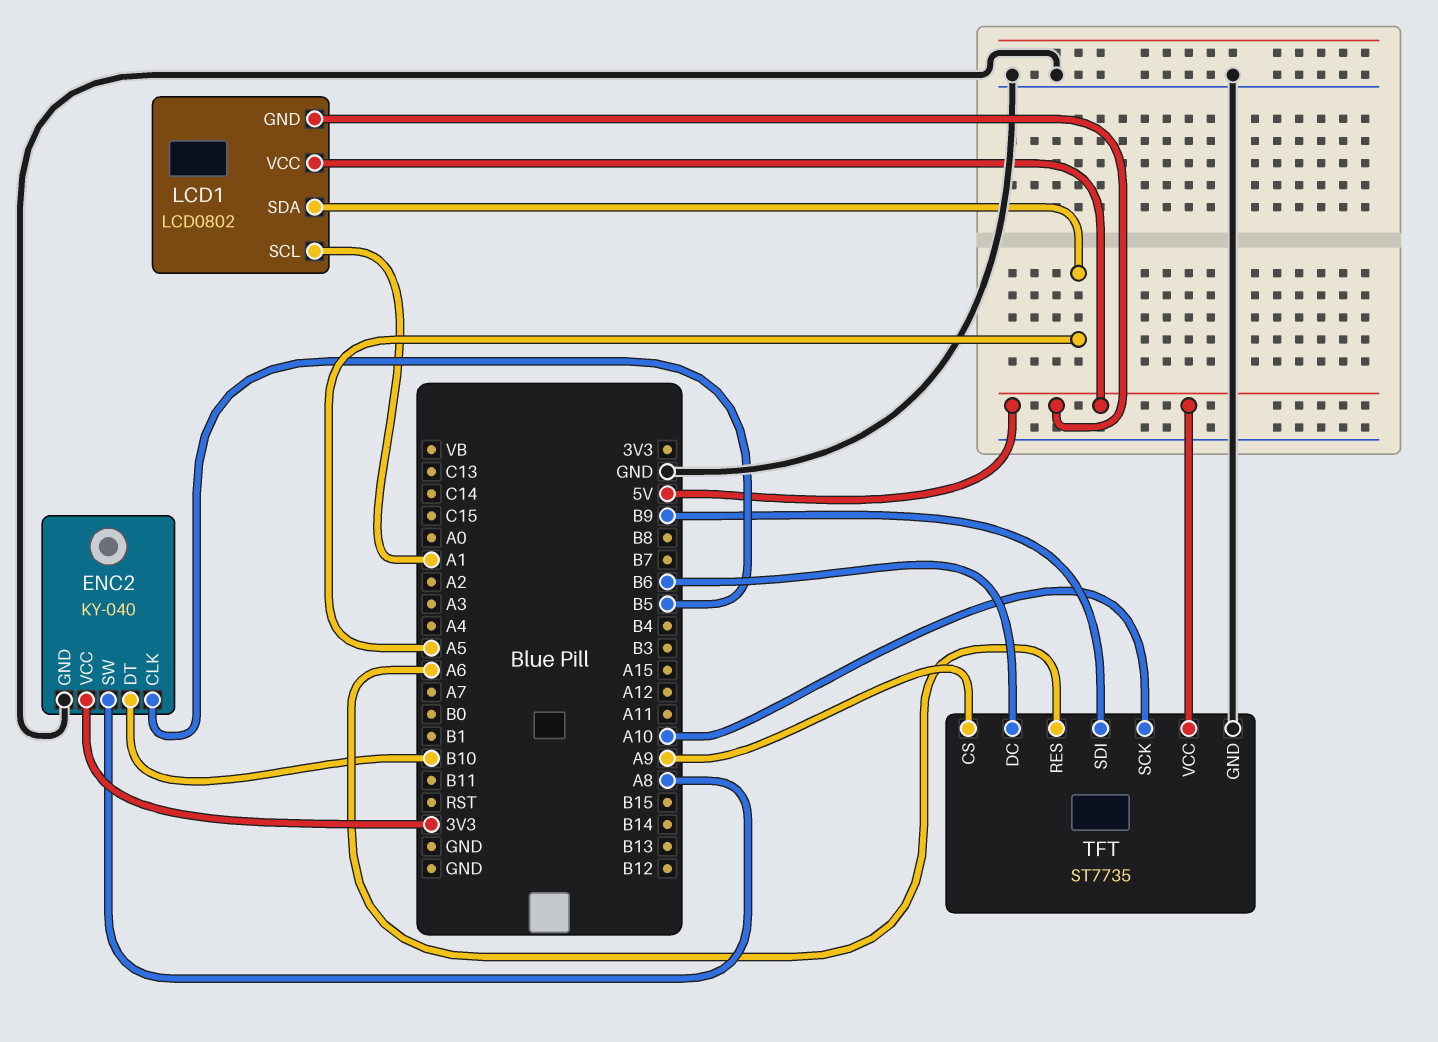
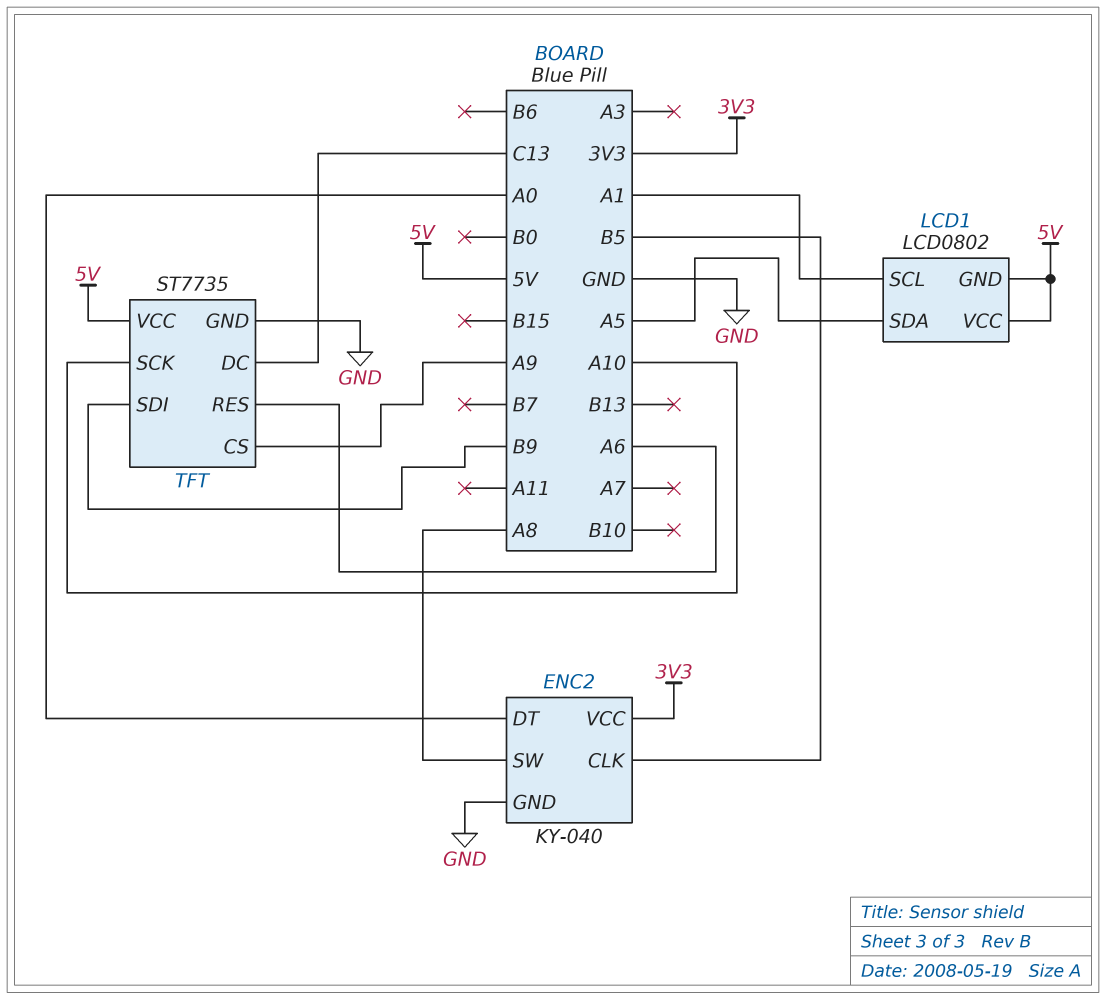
ENC2 pin DT: B10 -> A0
TFT pin DC: B6 -> C13

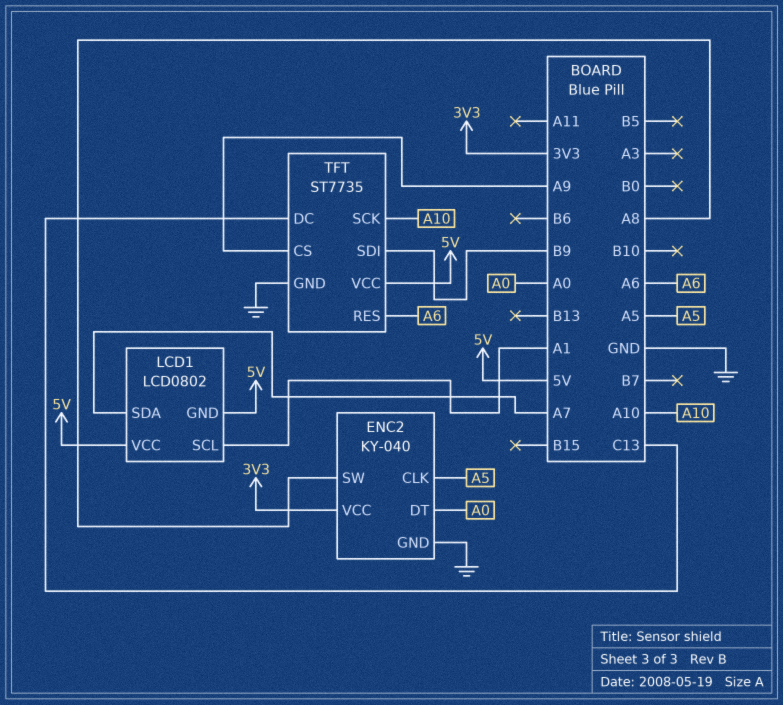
ENC2 pin CLK: B5 -> A5
LCD1 pin SDA: A5 -> A7

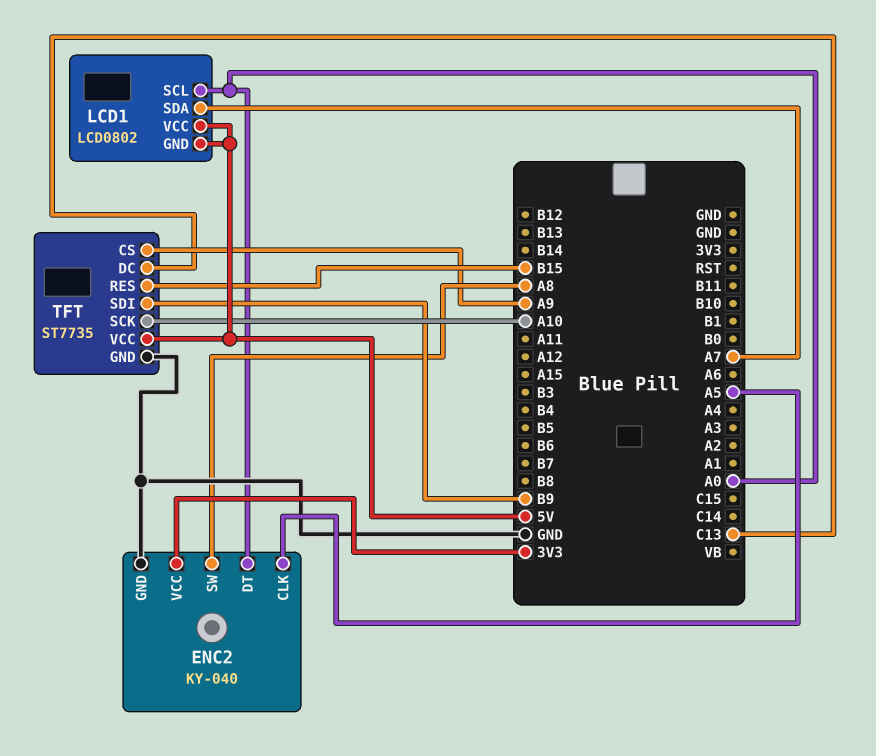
LCD1 pin SCL: A1 -> A0
TFT pin RES: A6 -> B15

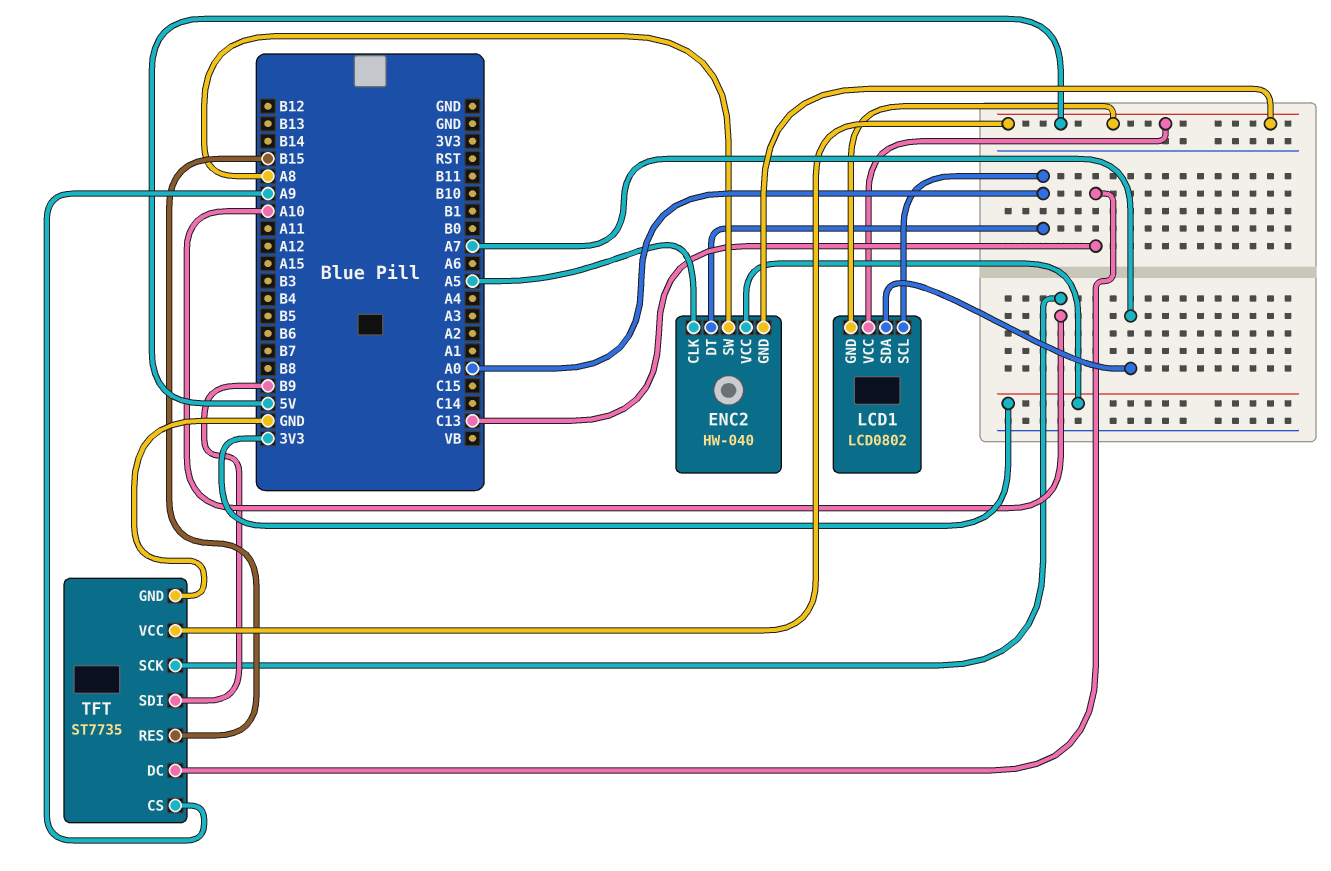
ENC2: KY-040 -> HW-040
ENC2 pin GND: GND -> 5V

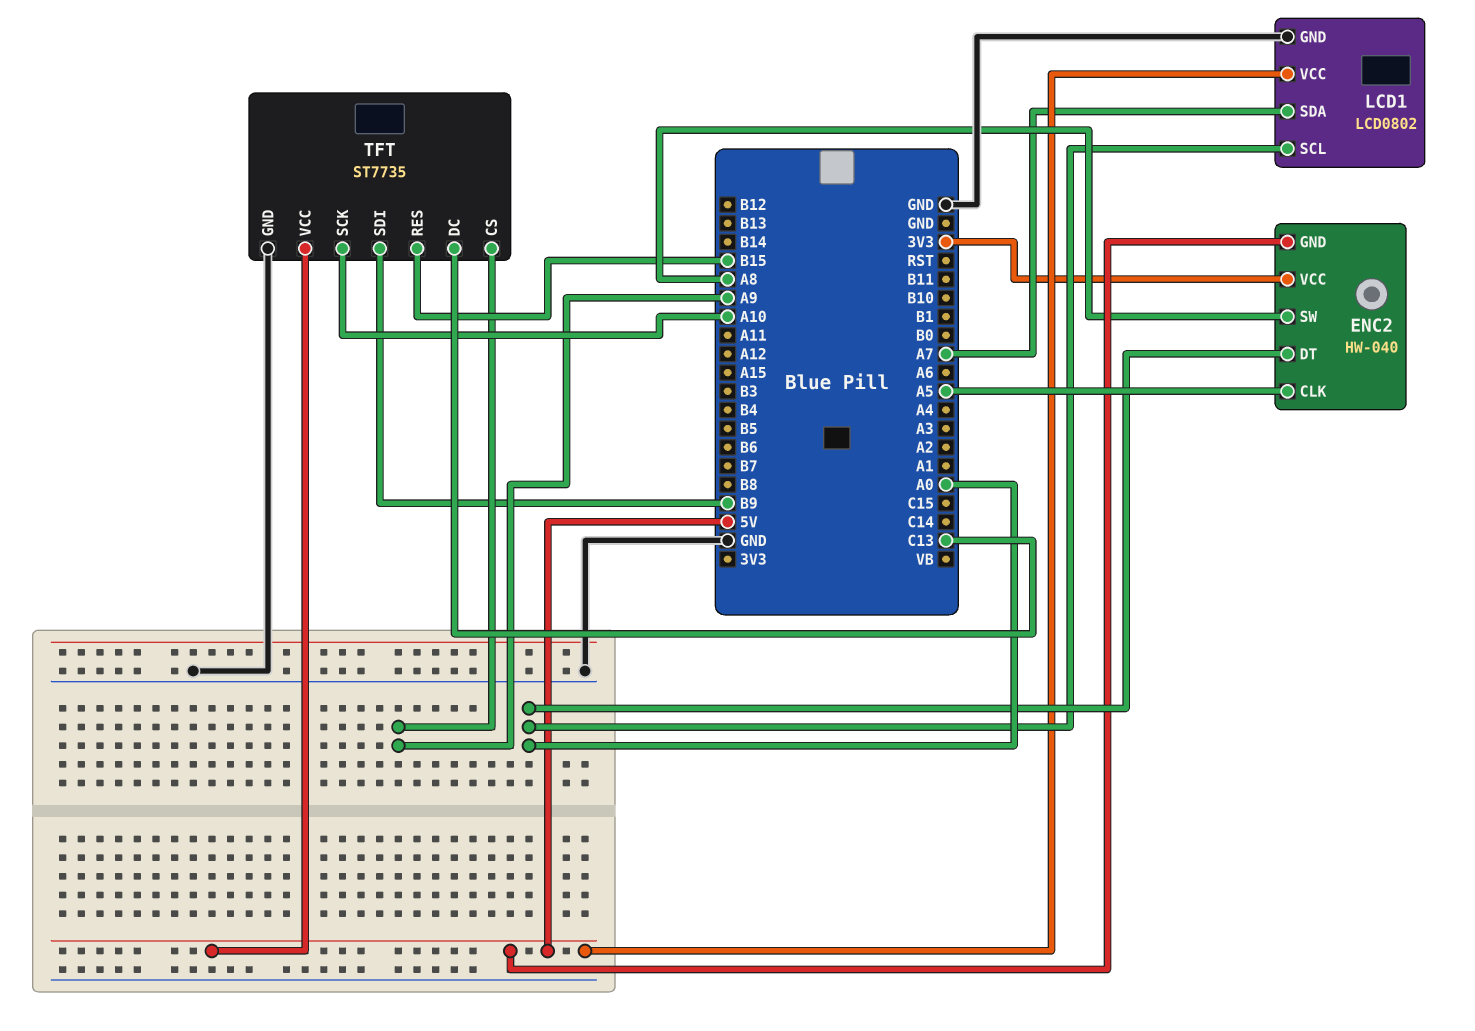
LCD1 pin GND: 5V -> GND

